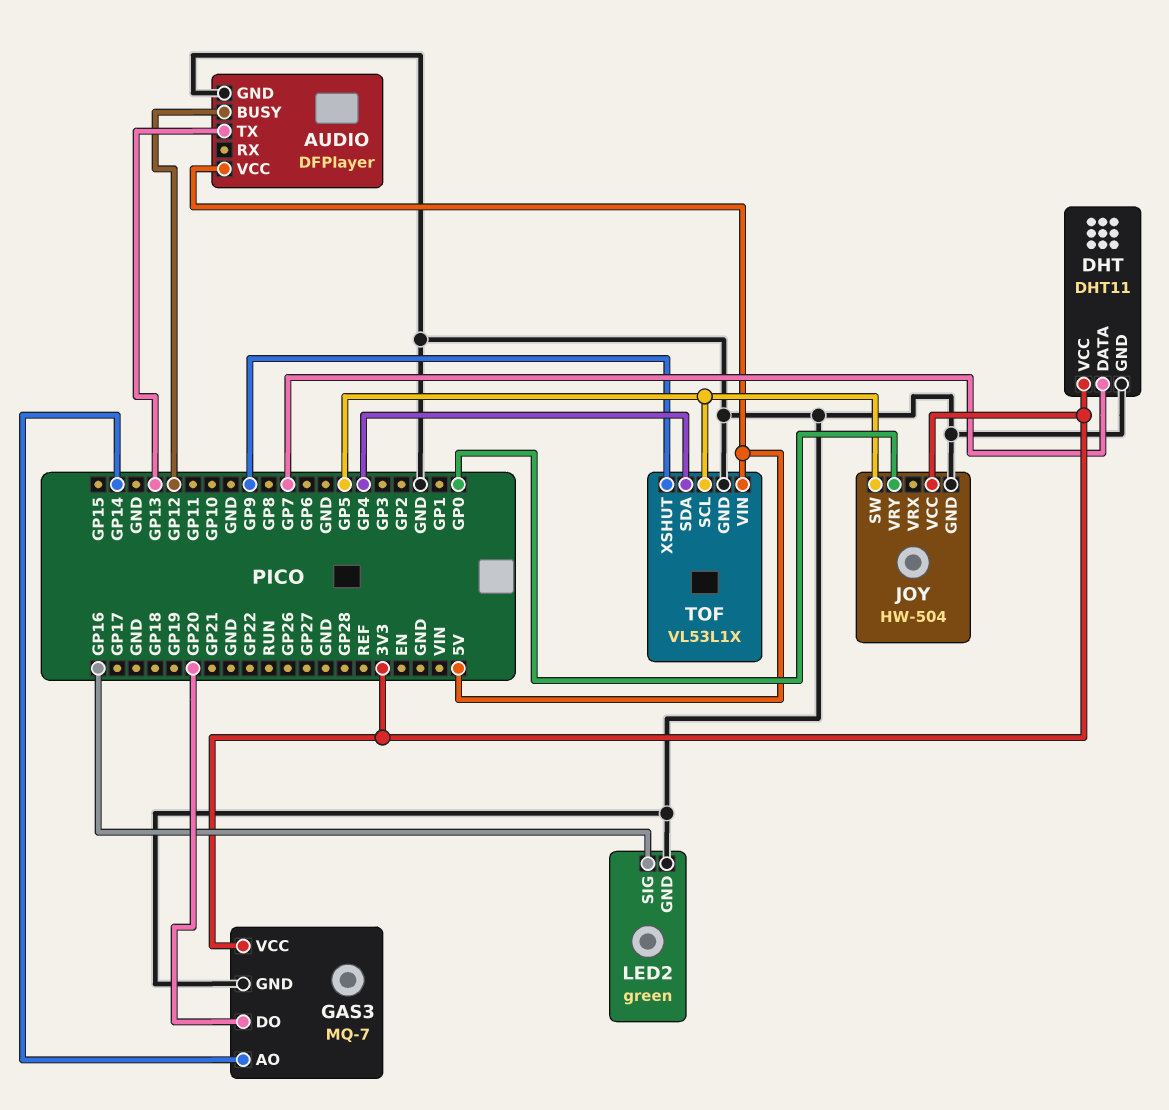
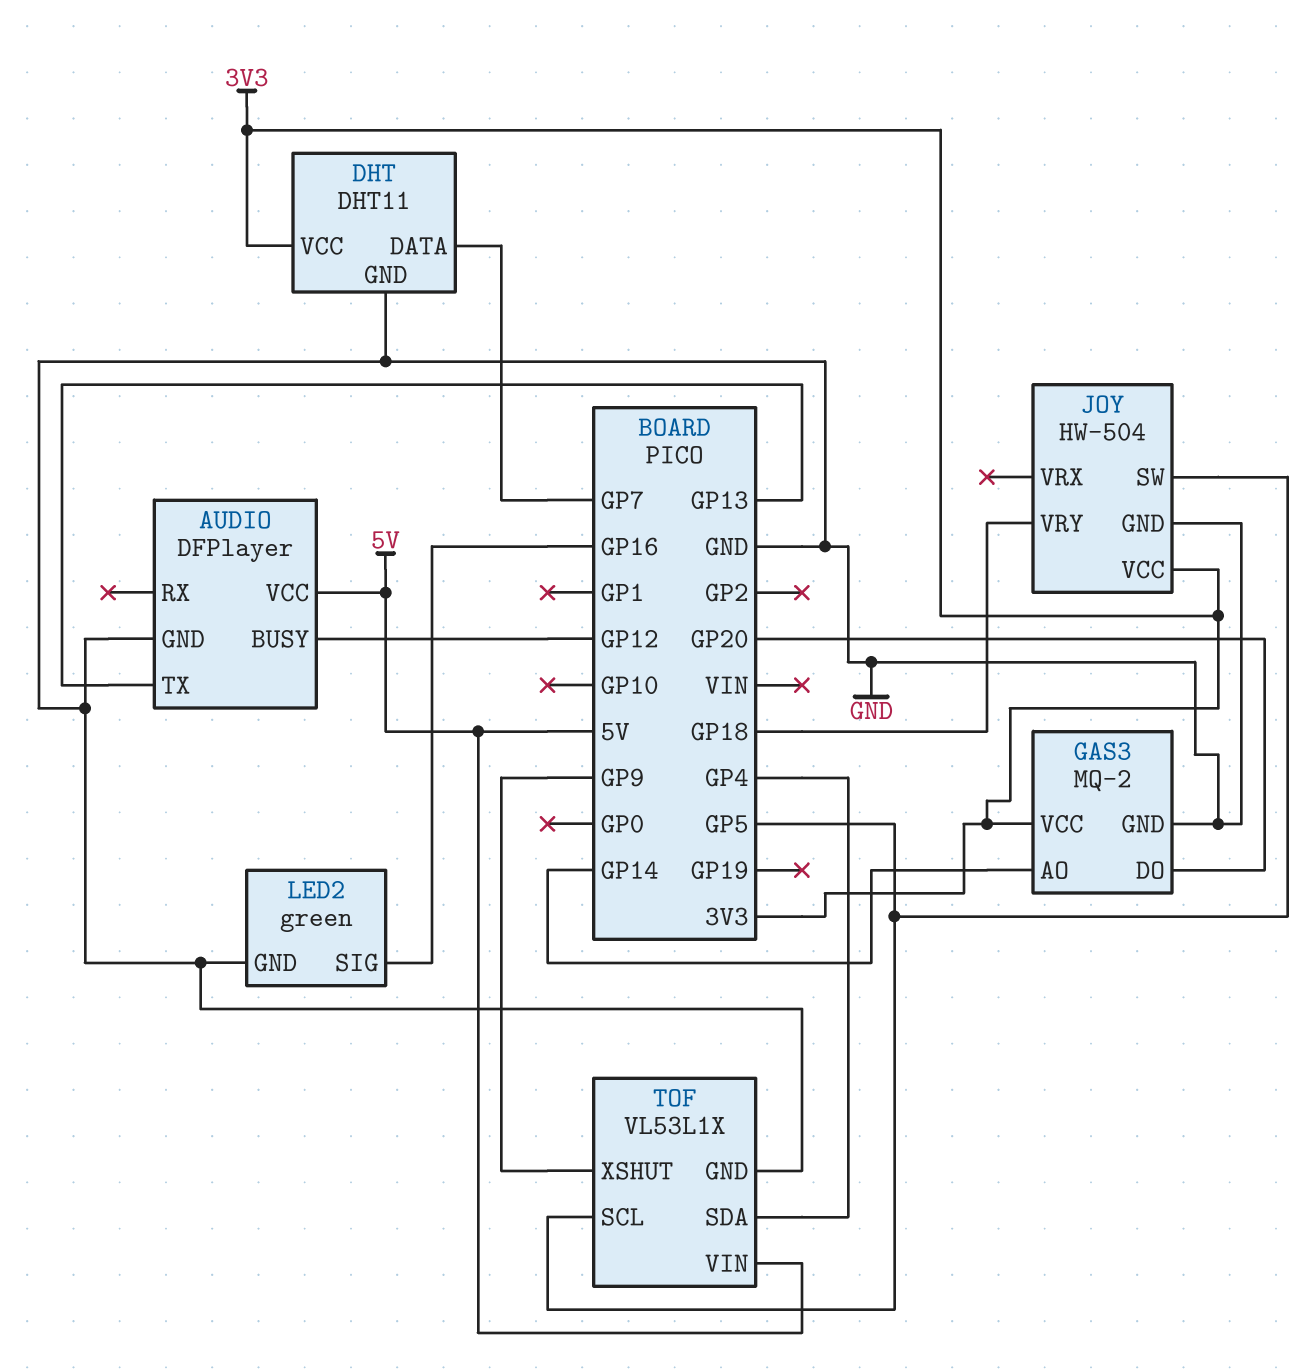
GAS3: MQ-7 -> MQ-2
JOY pin VRY: GP0 -> GP18

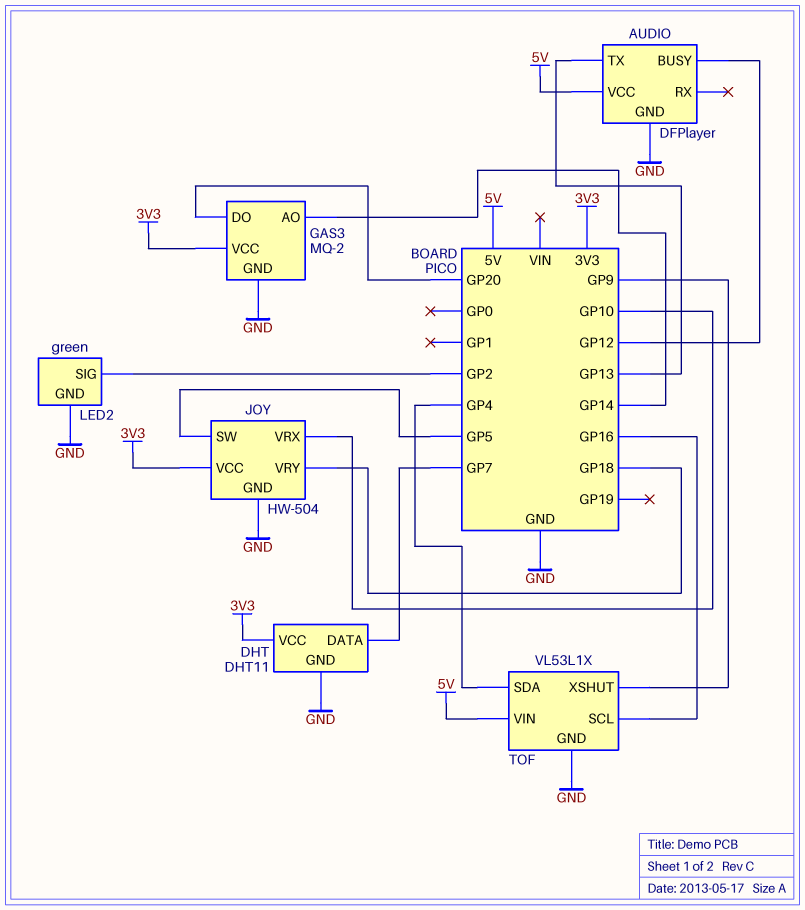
JOY pin VRX: none -> GP10
LED2 pin SIG: GP16 -> GP2
TOF pin SCL: GP5 -> GP16

